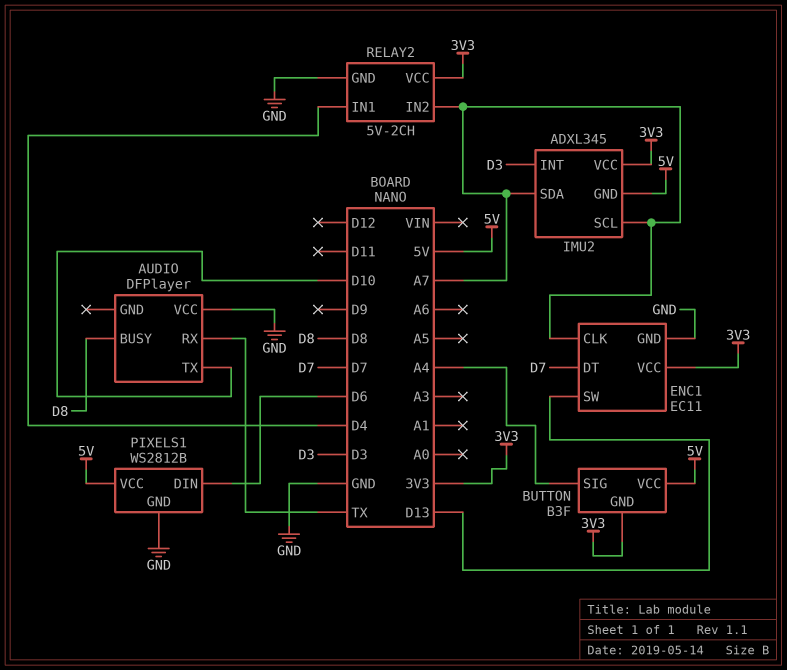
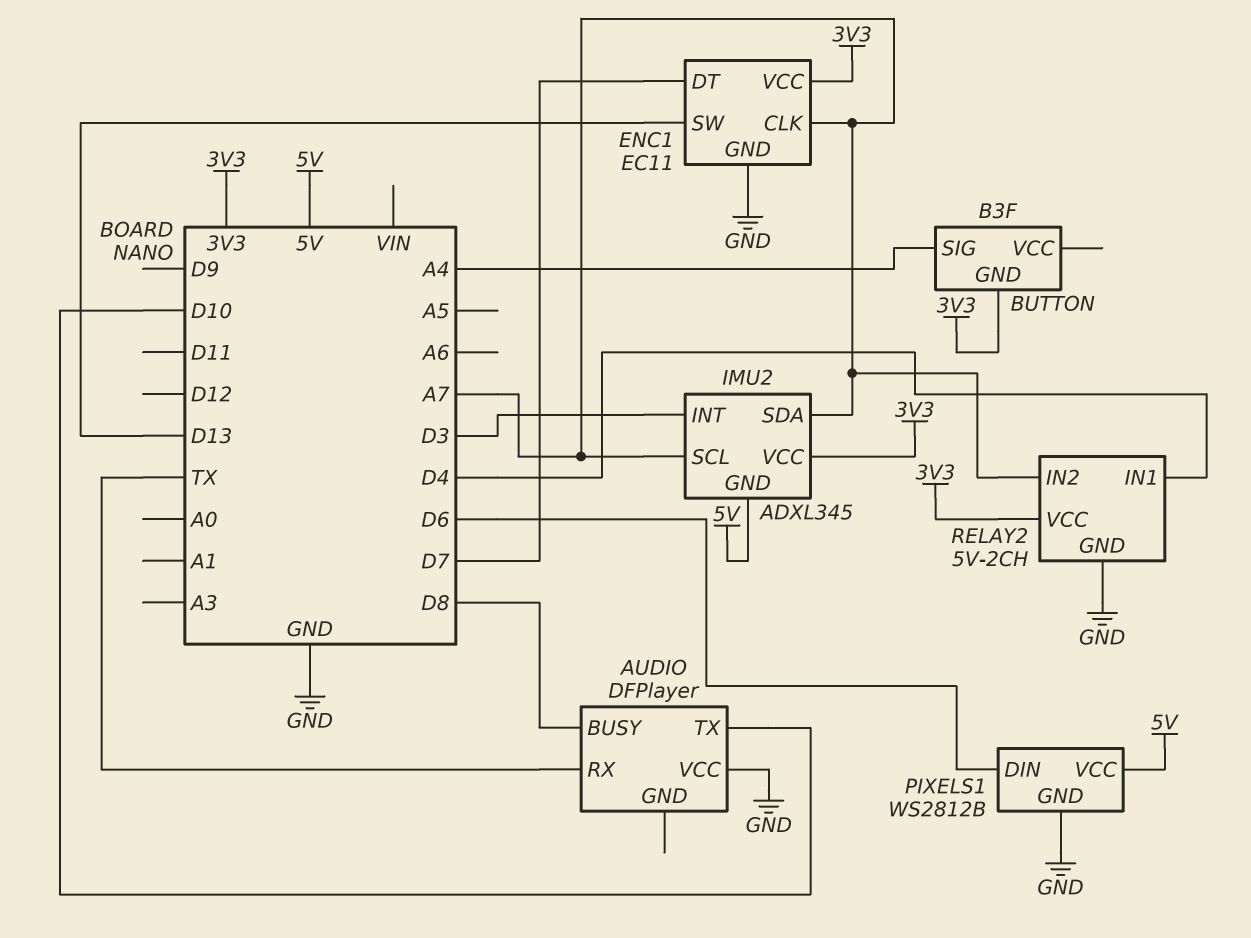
BUTTON pin VCC: 5V -> none

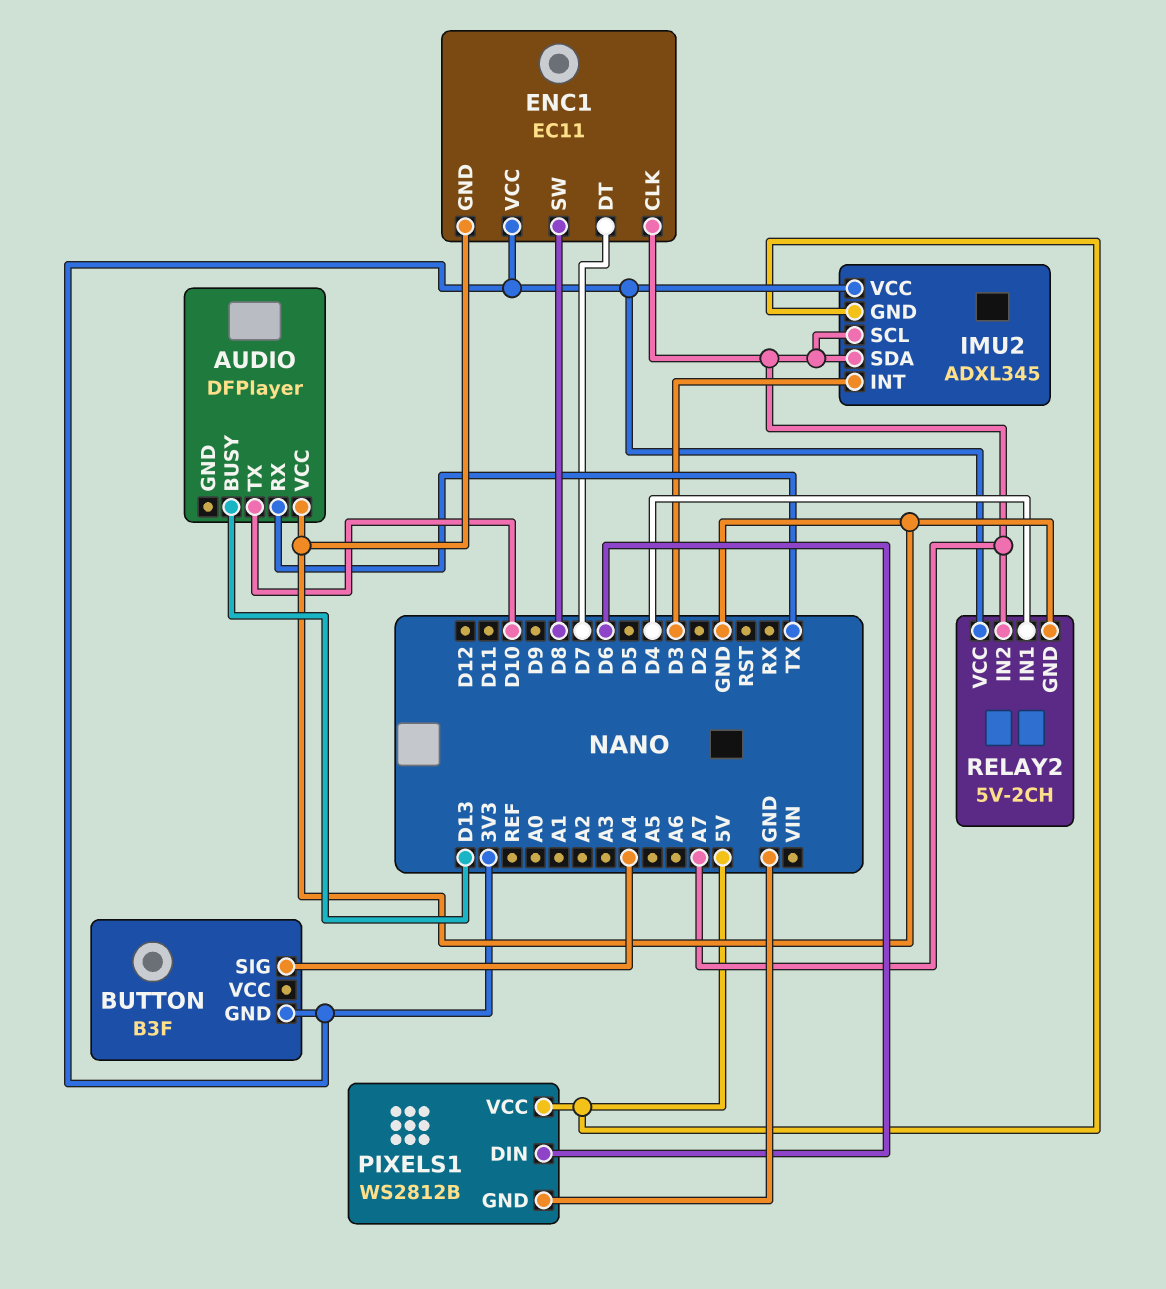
AUDIO pin BUSY: D8 -> D13
ENC1 pin SW: D13 -> D8

